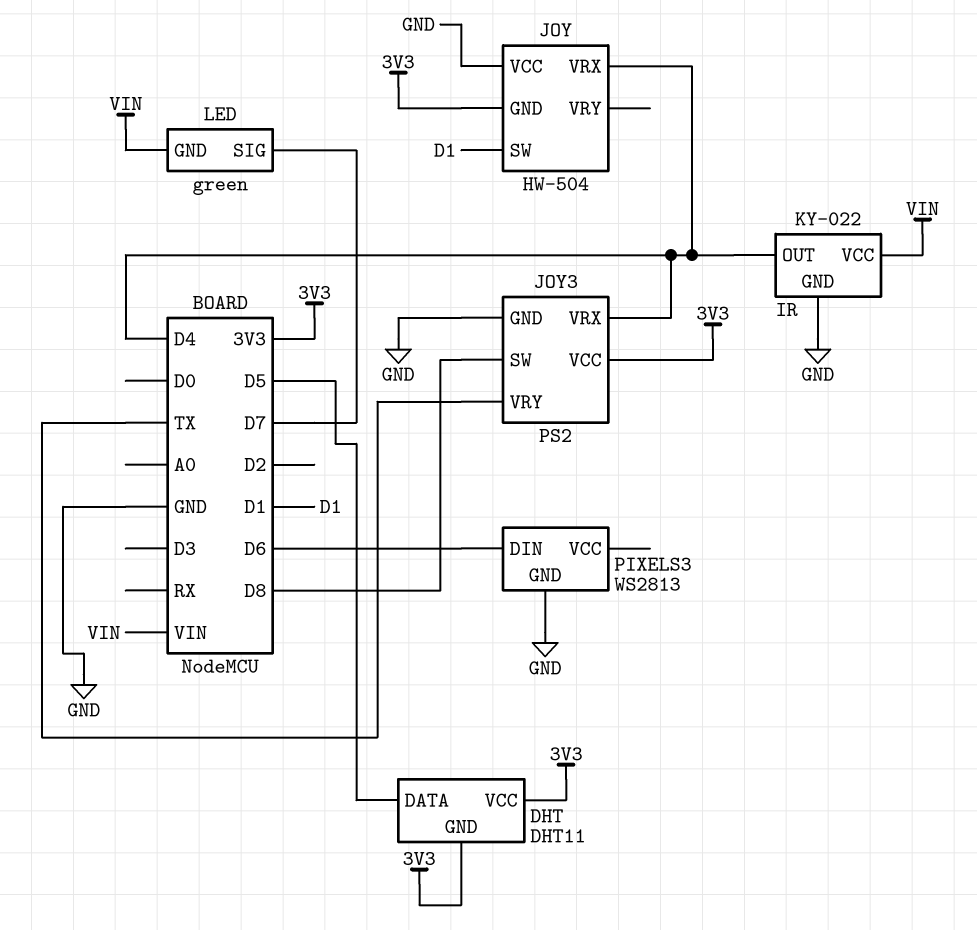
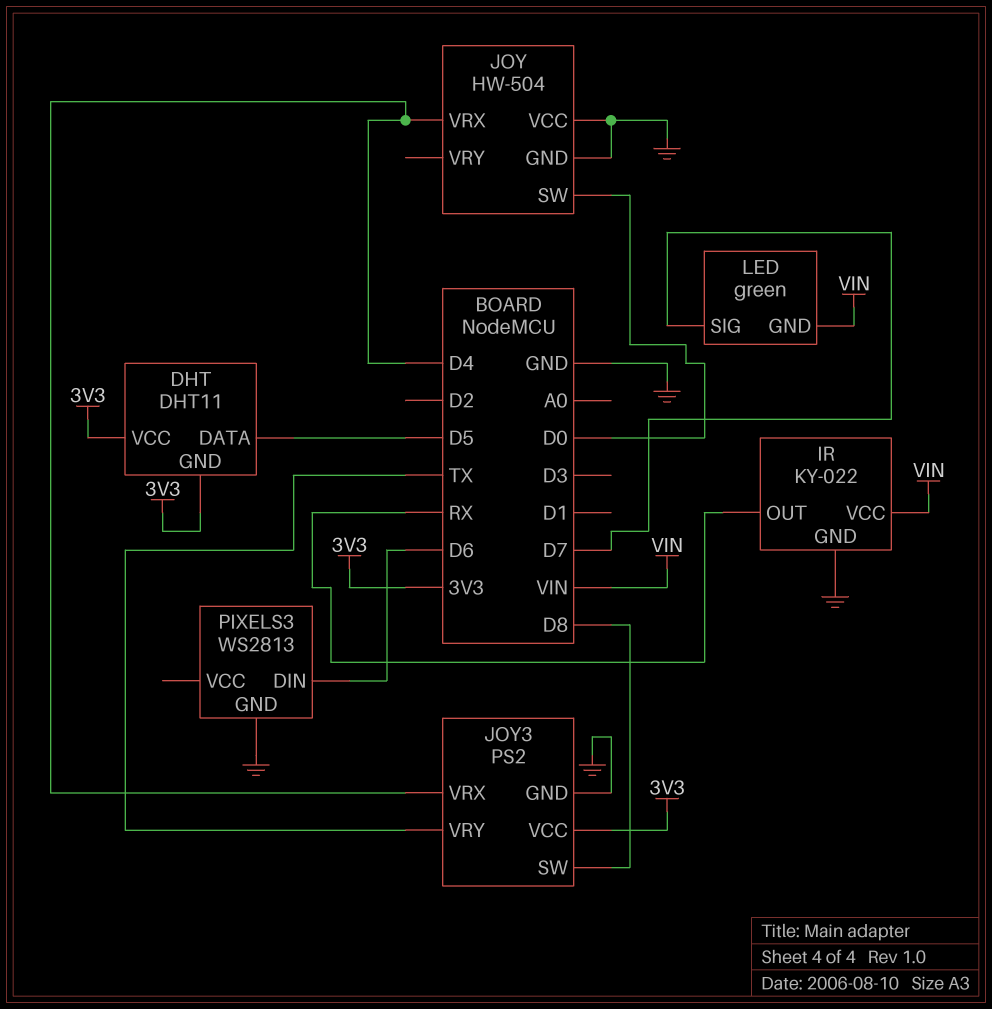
IR pin OUT: D4 -> RX
JOY pin GND: 3V3 -> GND
JOY pin SW: D1 -> D0

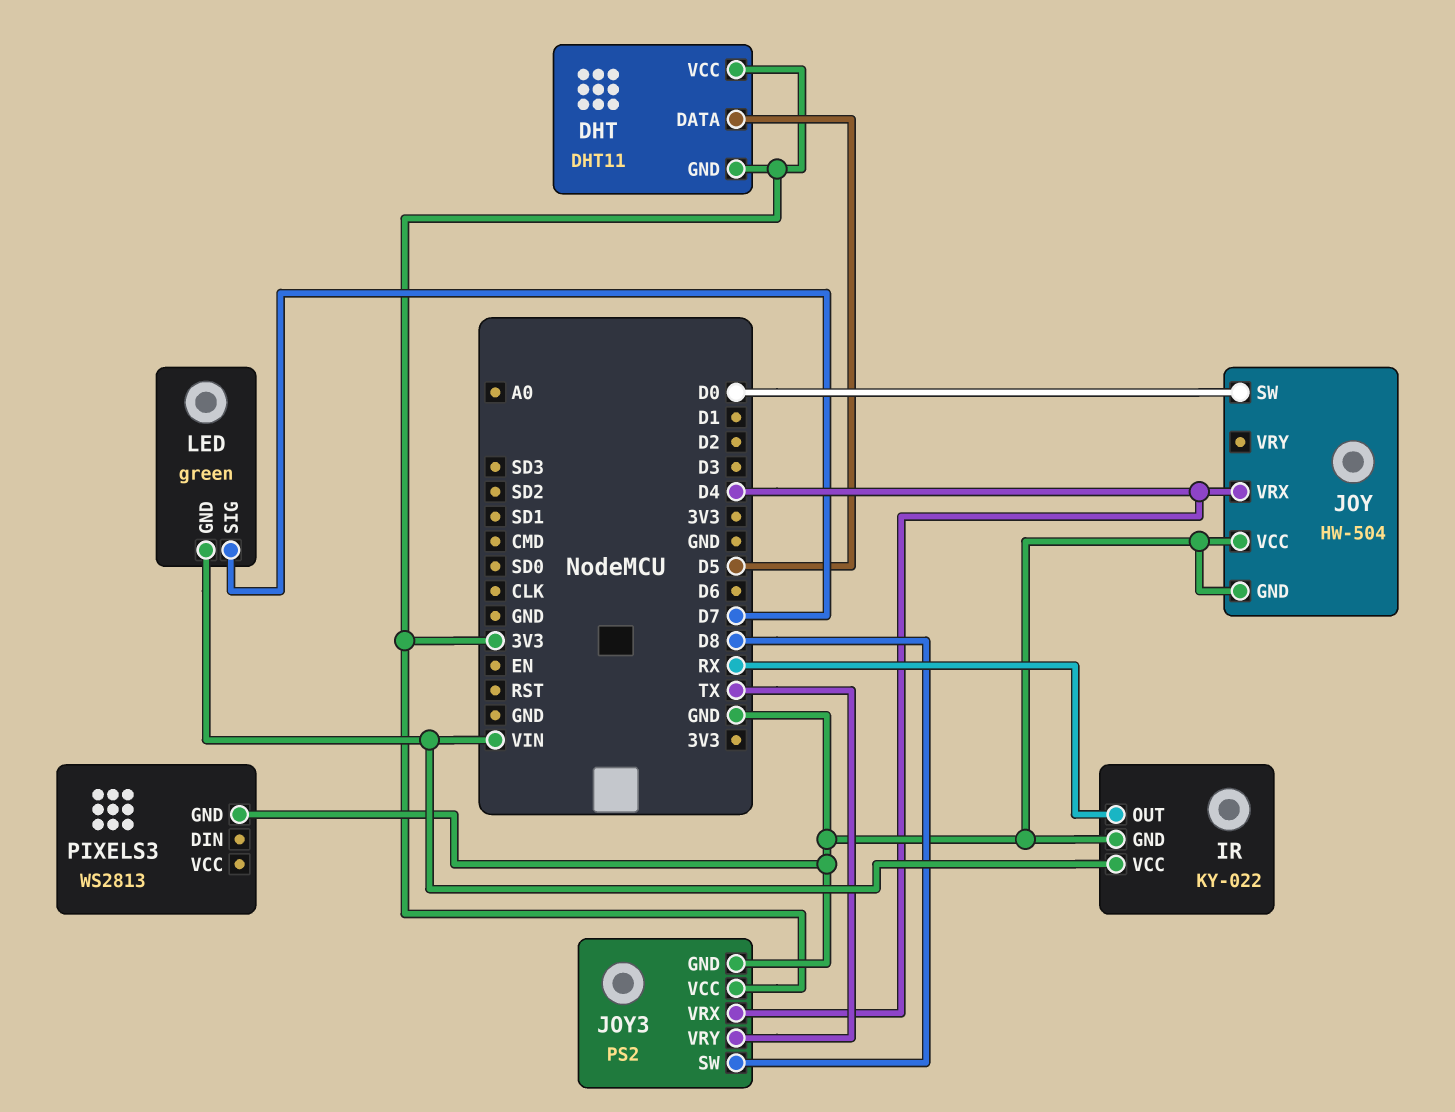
PIXELS3 pin DIN: D6 -> none

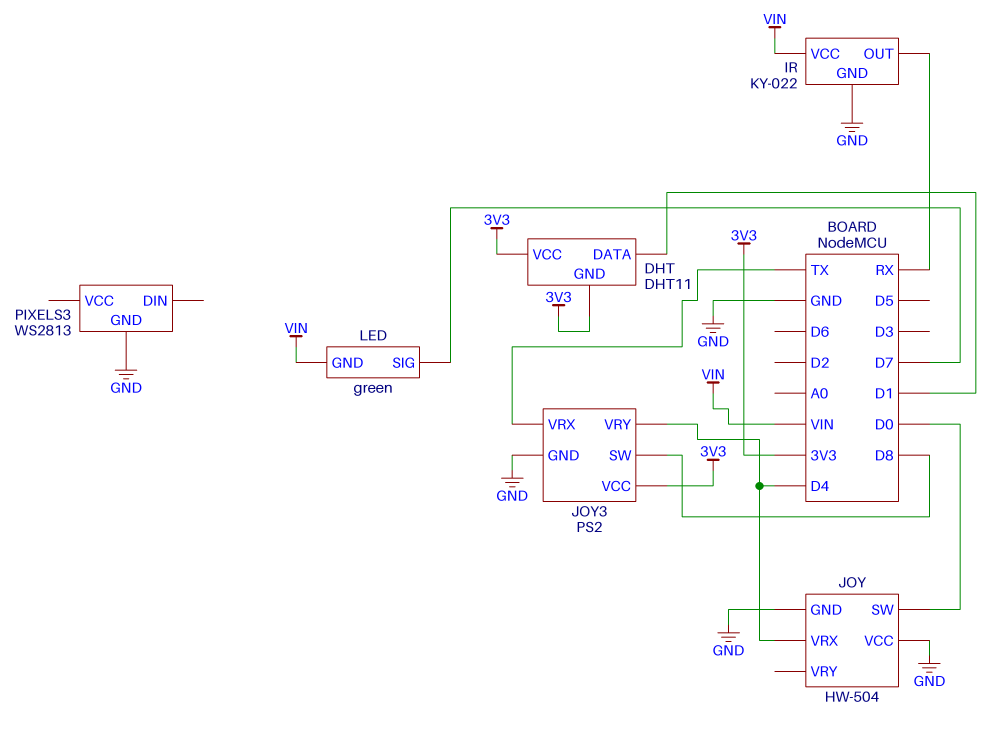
DHT pin DATA: D5 -> D1
JOY3 pin VRX: D4 -> TX
JOY3 pin VRY: TX -> D4

